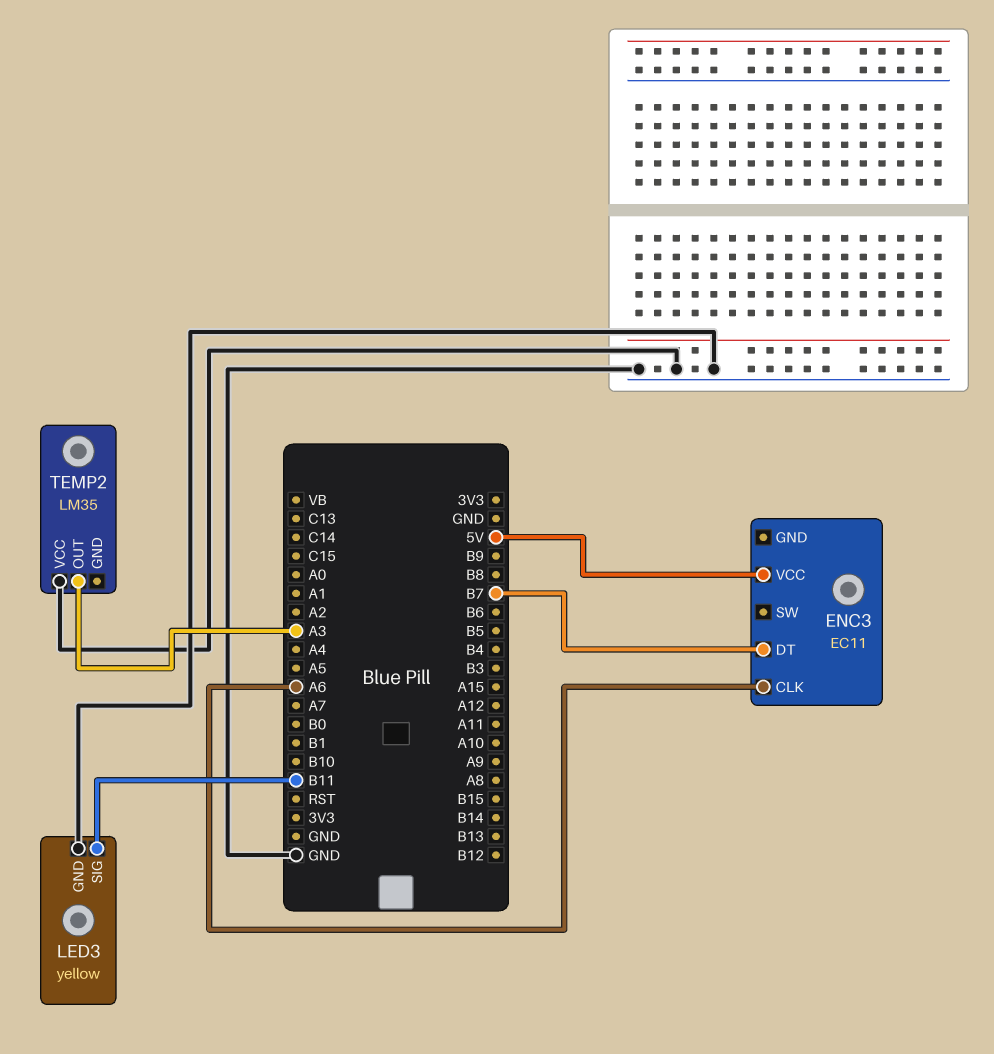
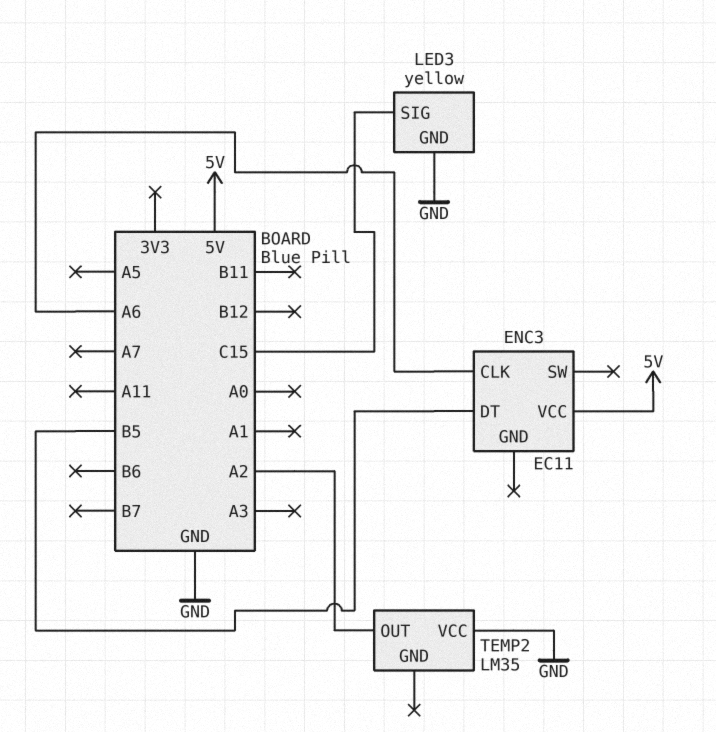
ENC3 pin DT: B7 -> B5
LED3 pin SIG: B11 -> C15
TEMP2 pin OUT: A3 -> A2

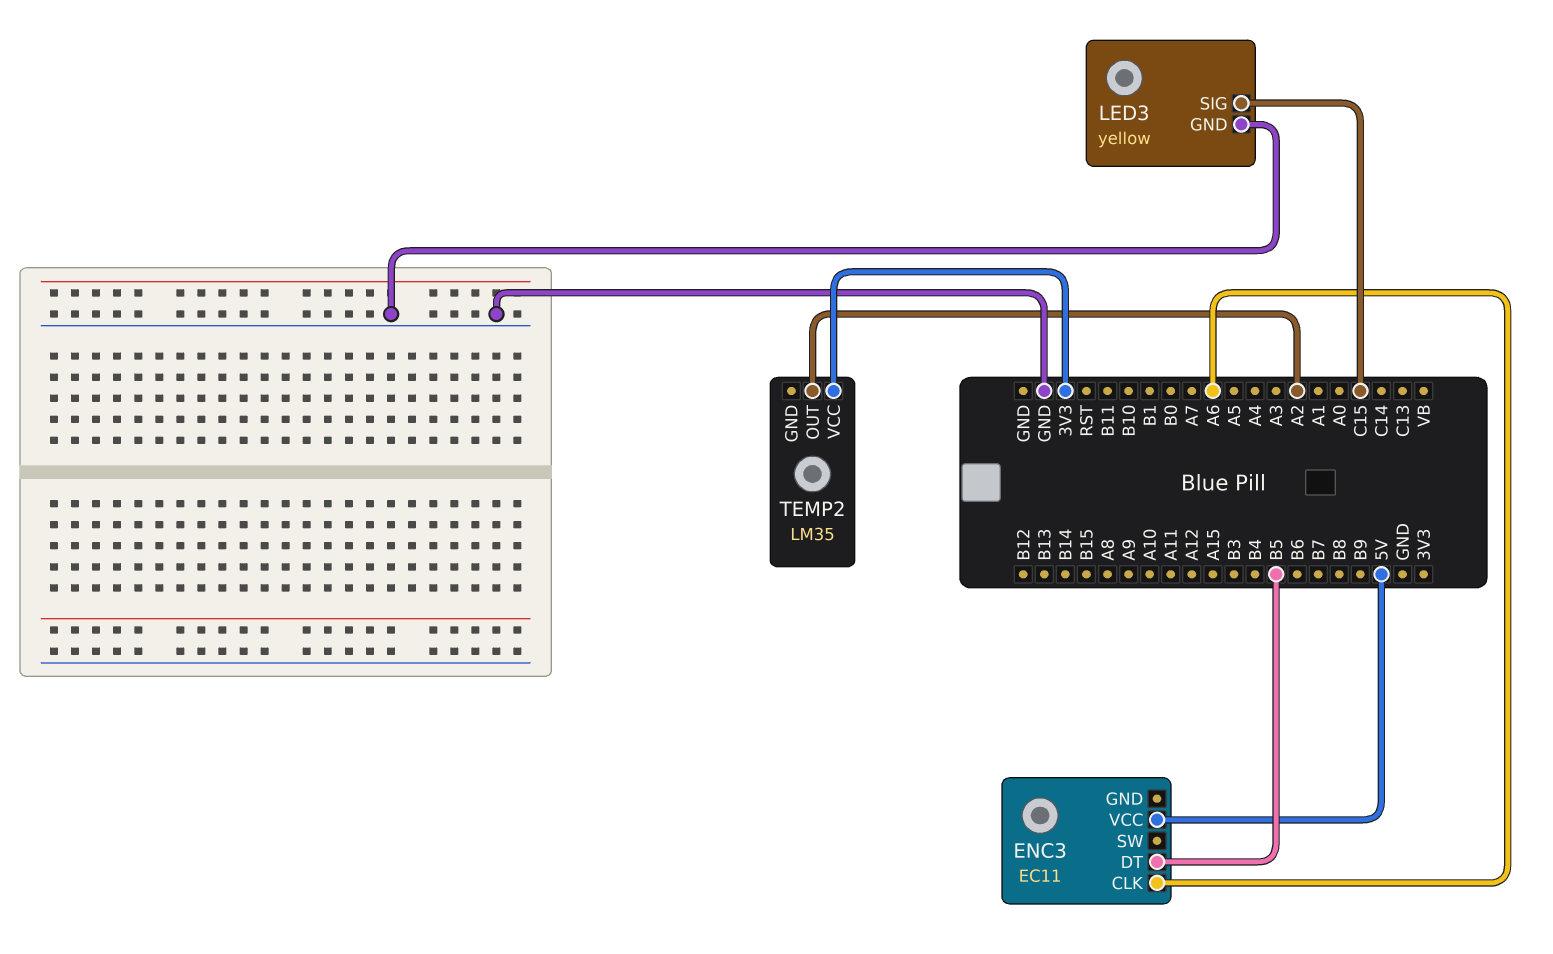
TEMP2 pin VCC: GND -> 3V3

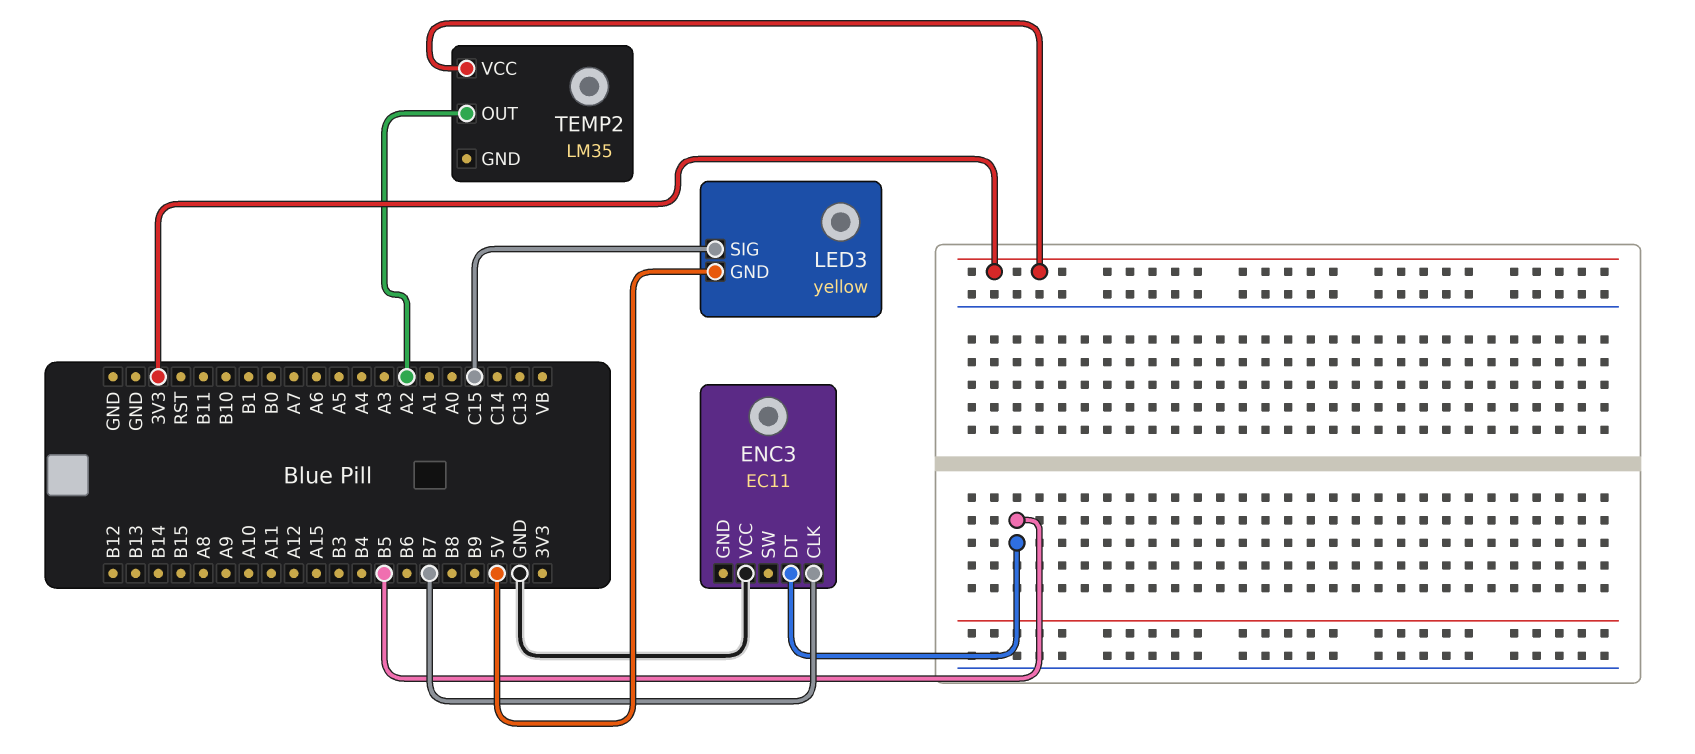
ENC3 pin CLK: A6 -> B7
ENC3 pin VCC: 5V -> GND
LED3 pin GND: GND -> 5V

